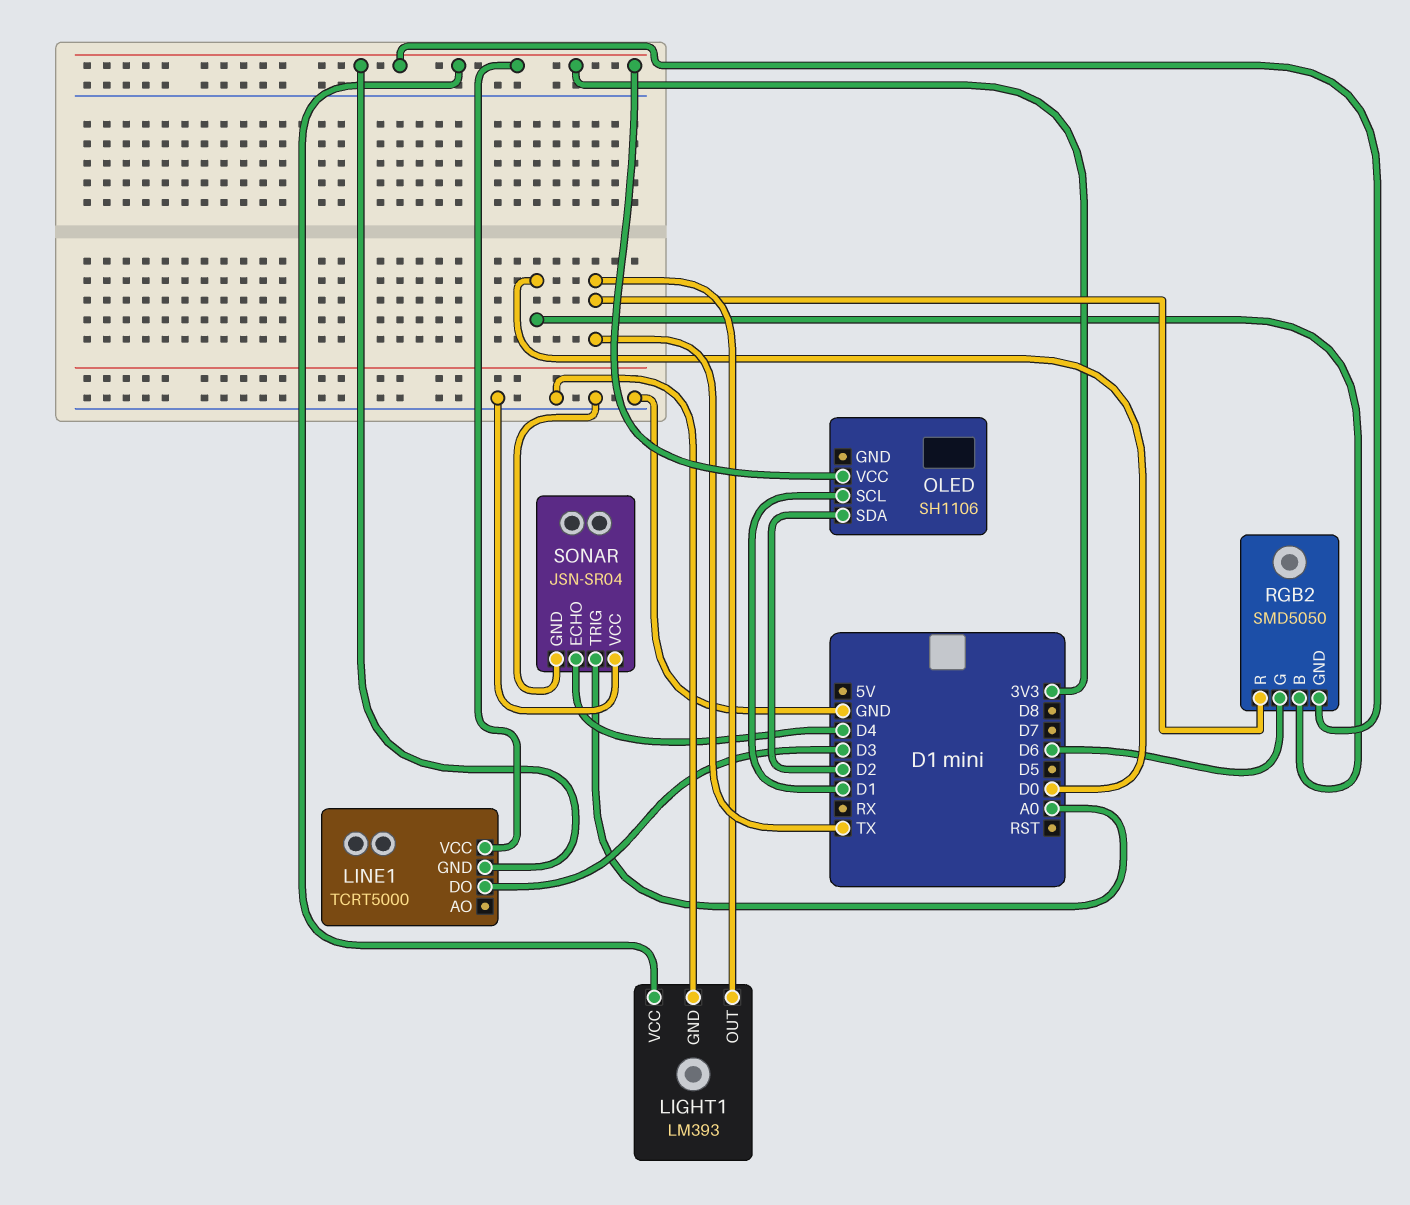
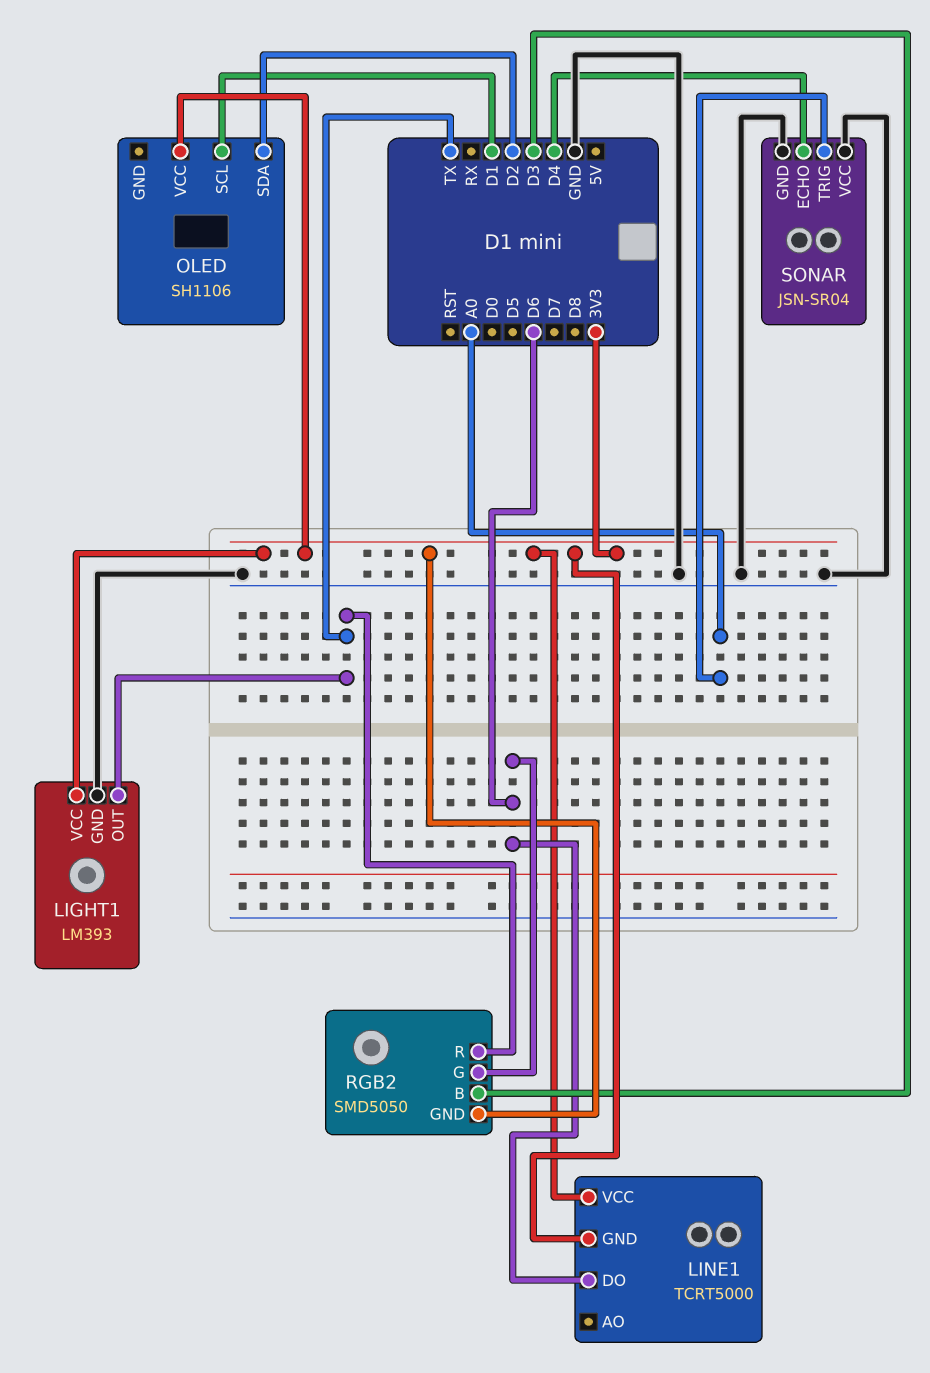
LINE1 pin DO: D3 -> D6
RGB2 pin B: D0 -> D3

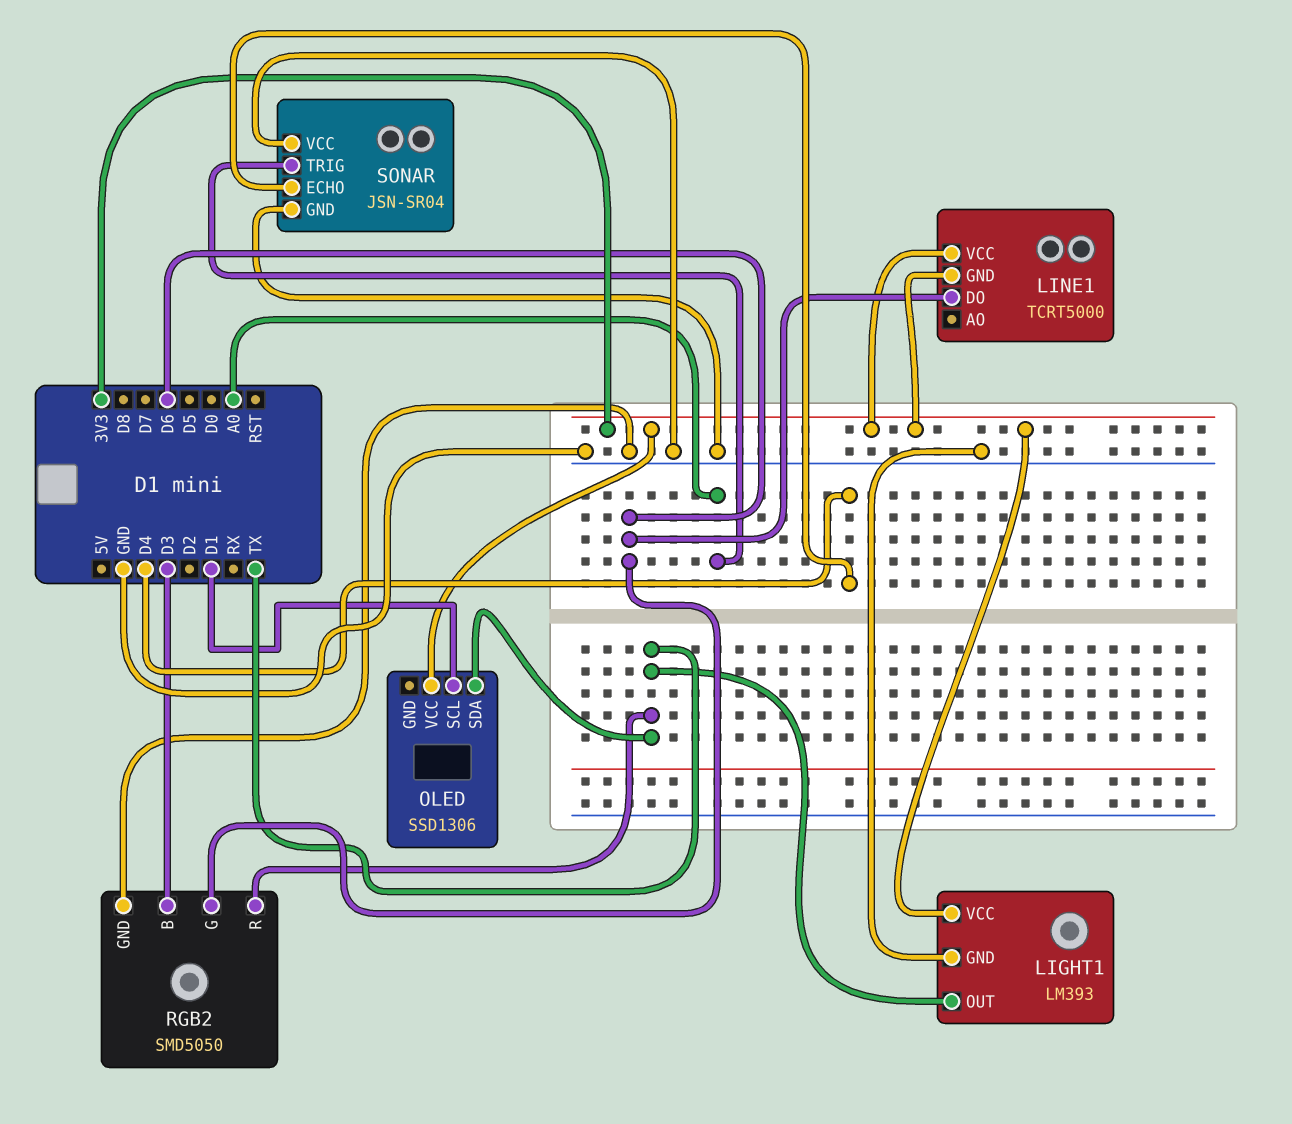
OLED: SH1106 -> SSD1306
OLED pin SDA: D2 -> TX
RGB2 pin GND: 3V3 -> GND

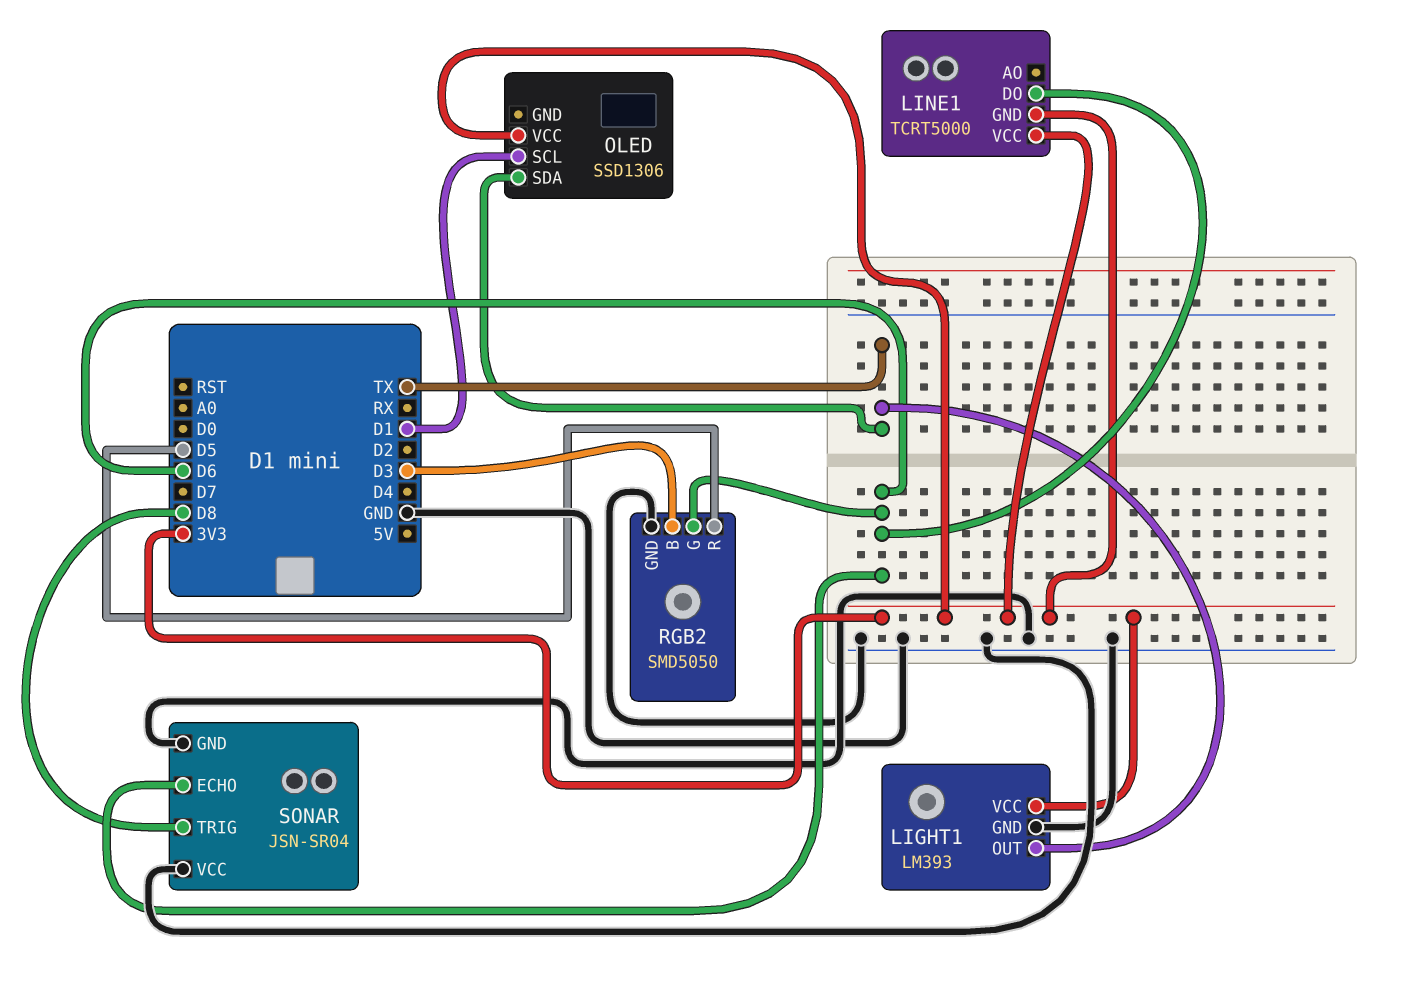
RGB2 pin R: TX -> D5
SONAR pin ECHO: D4 -> D6
SONAR pin TRIG: A0 -> D8

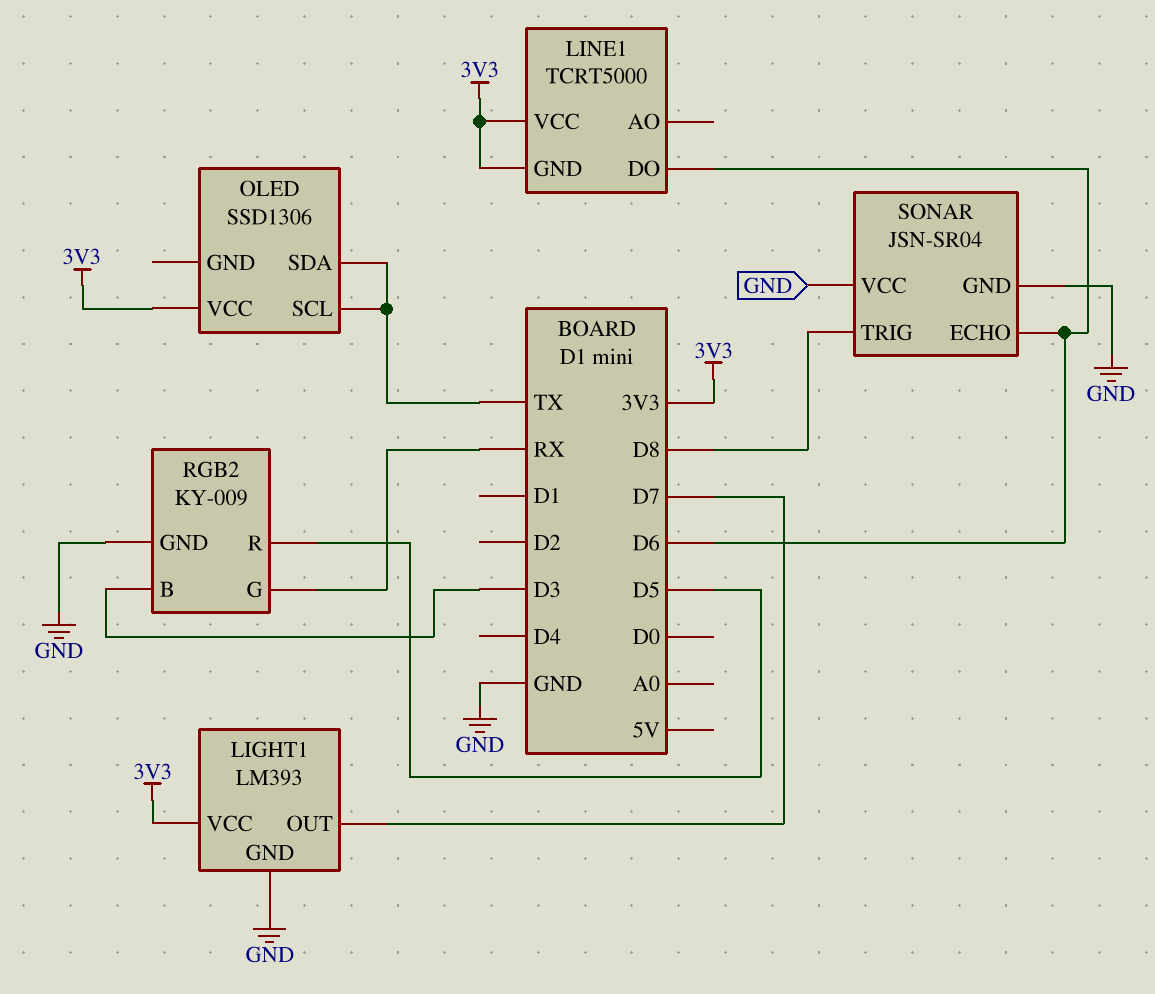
LIGHT1 pin OUT: TX -> D7
OLED pin SCL: D1 -> TX
RGB2: SMD5050 -> KY-009
RGB2 pin G: D6 -> RX

